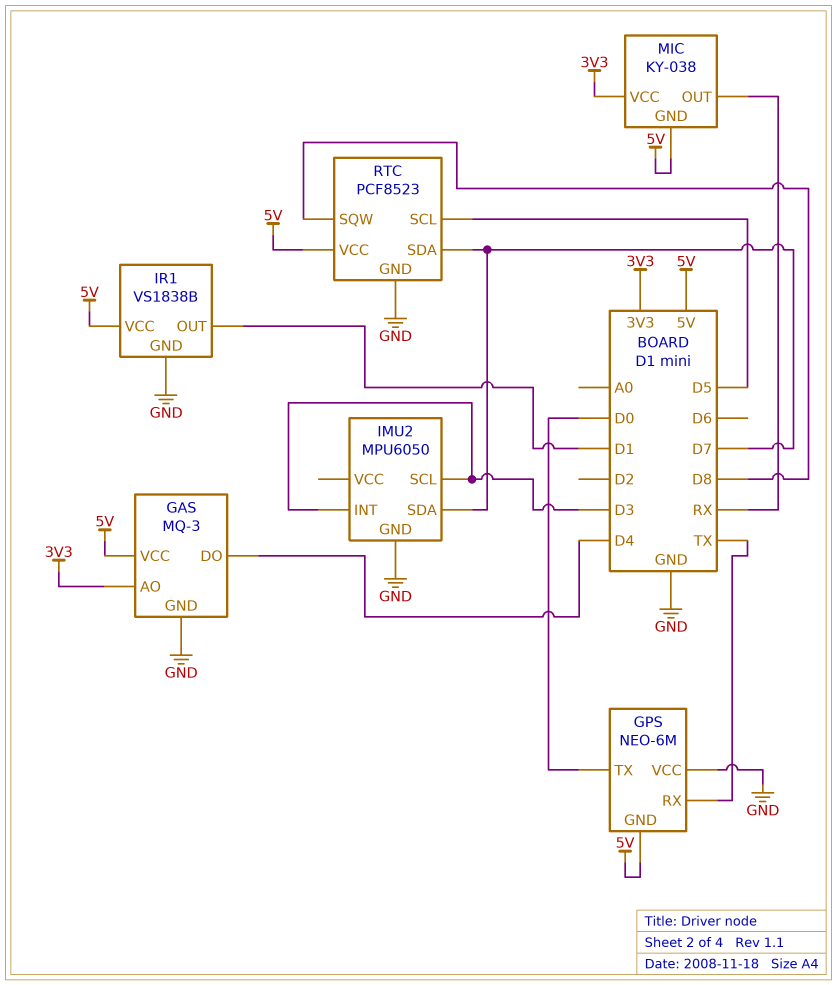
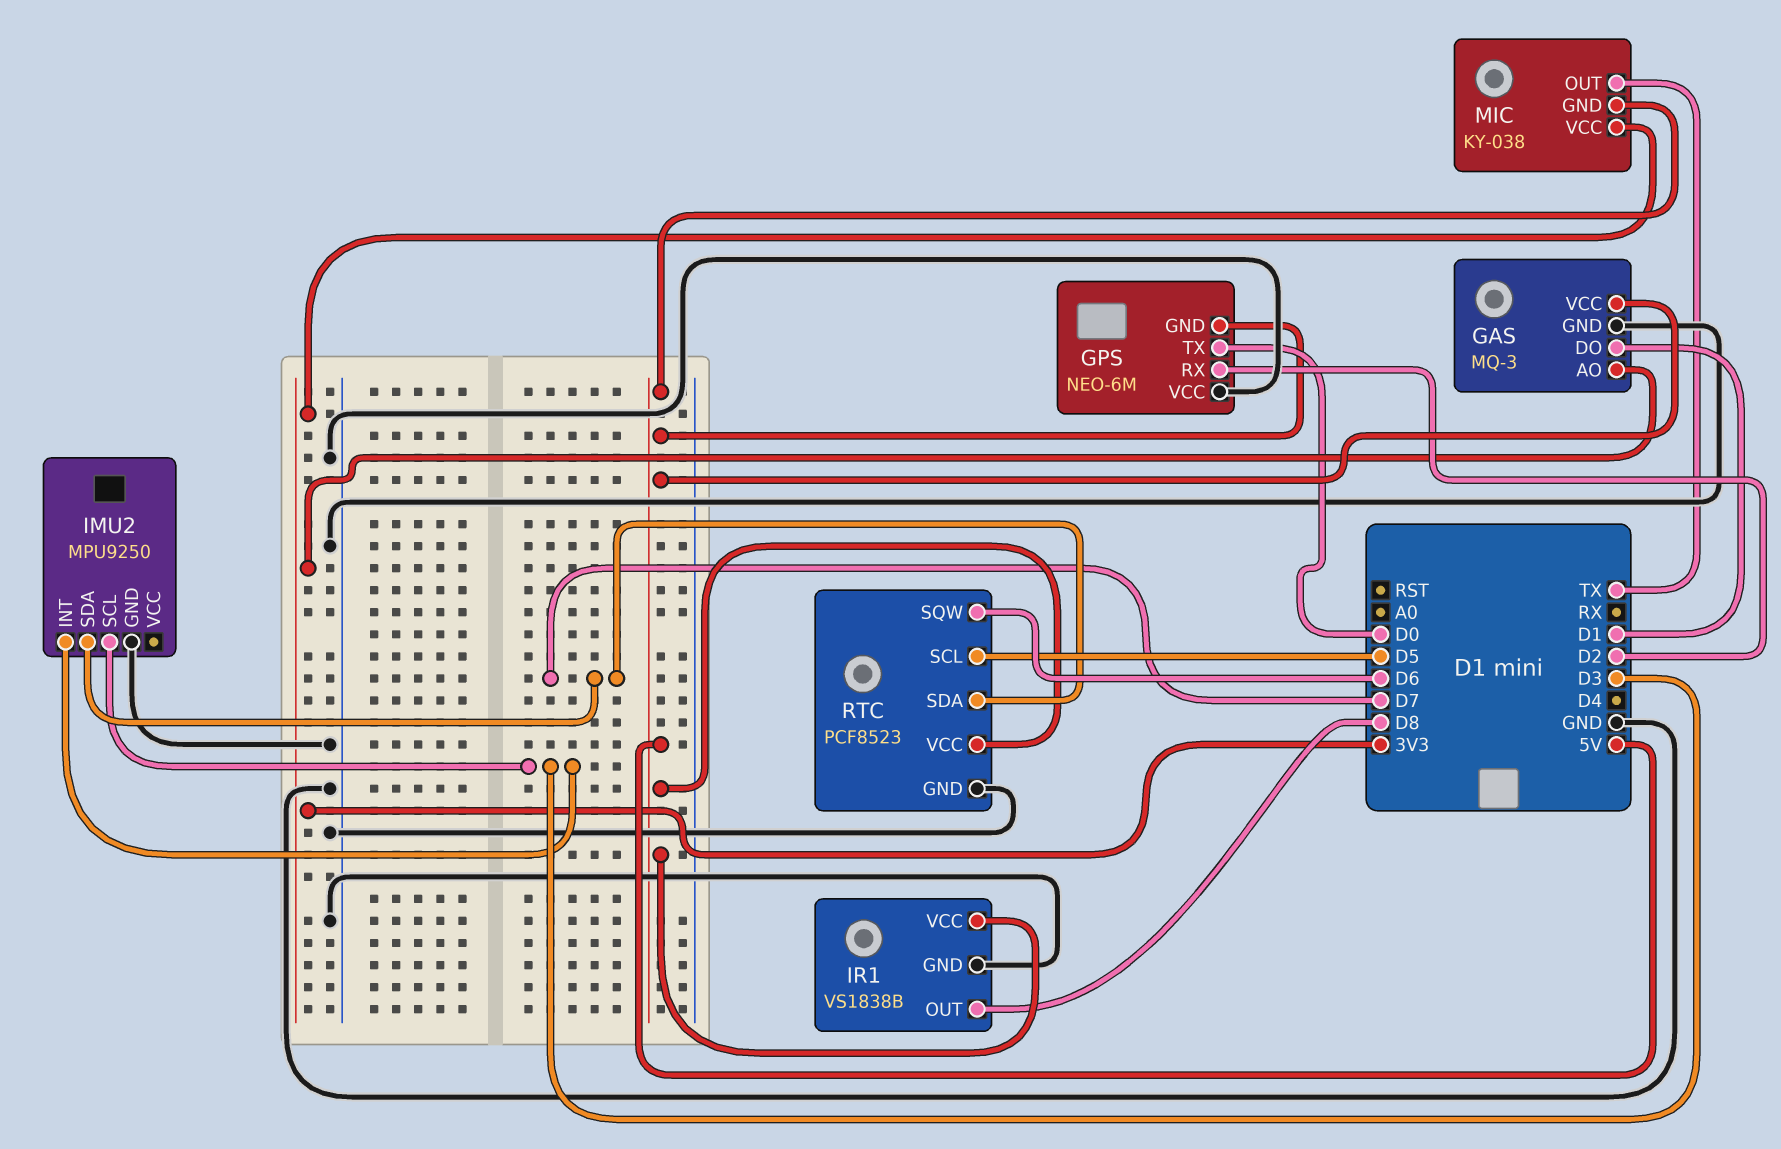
GAS pin DO: D4 -> D1
GPS pin RX: TX -> D2
IMU2: MPU6050 -> MPU9250
IR1 pin OUT: D1 -> D8
MIC pin OUT: RX -> TX
RTC pin SQW: D8 -> D6

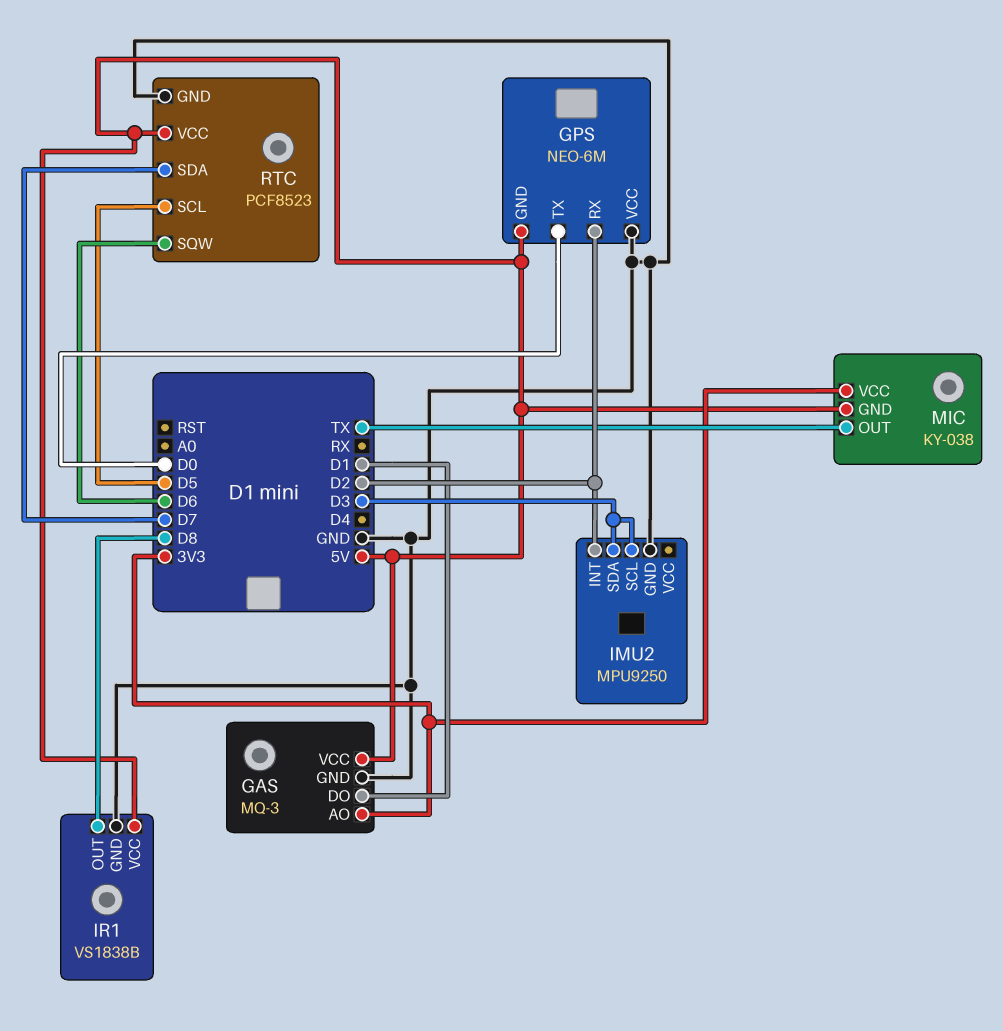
IMU2 pin INT: D3 -> D2
IMU2 pin SDA: D7 -> D3

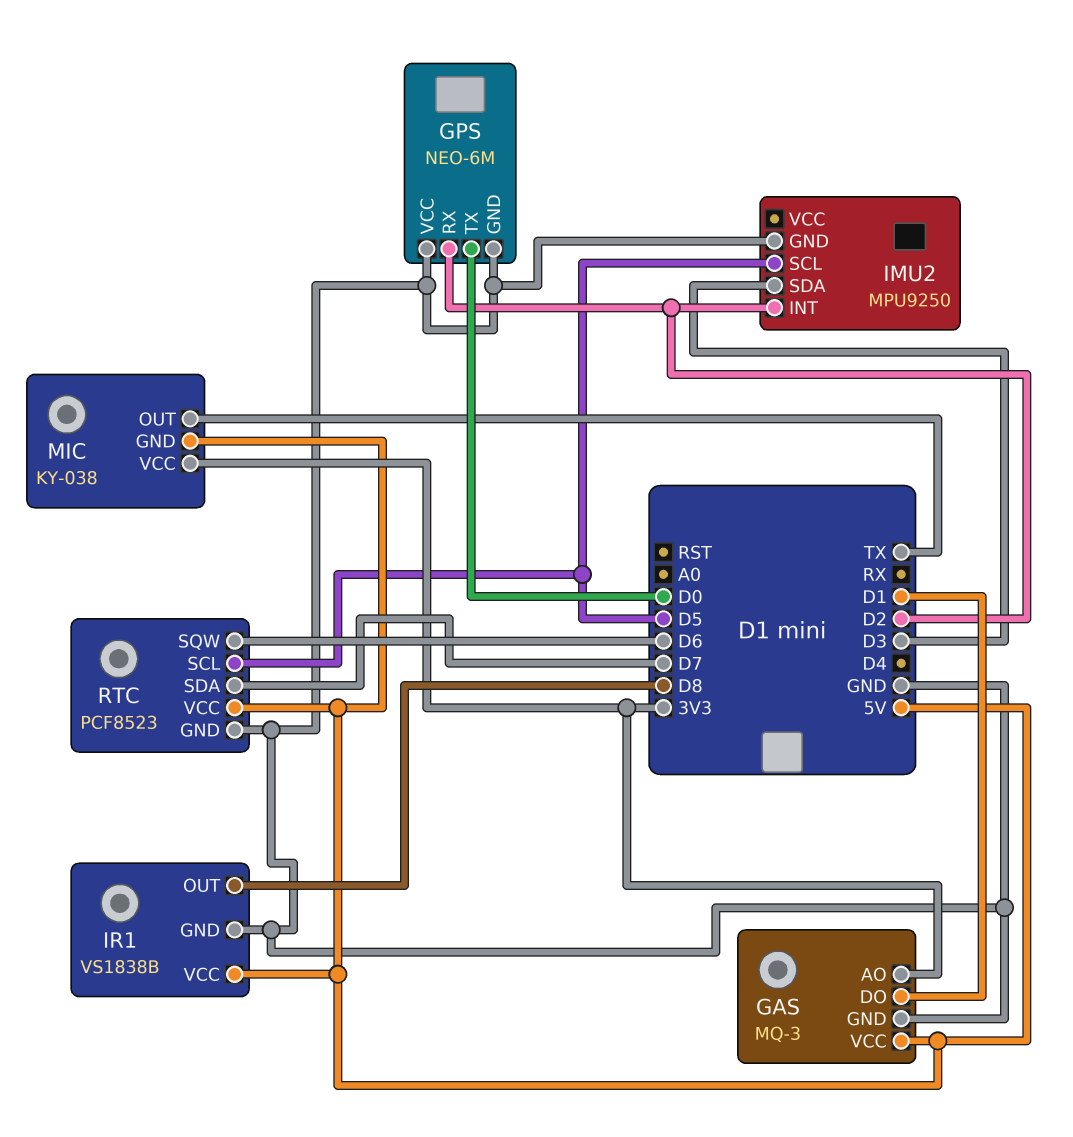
GPS pin GND: 5V -> GND
IMU2 pin SCL: D3 -> D5

